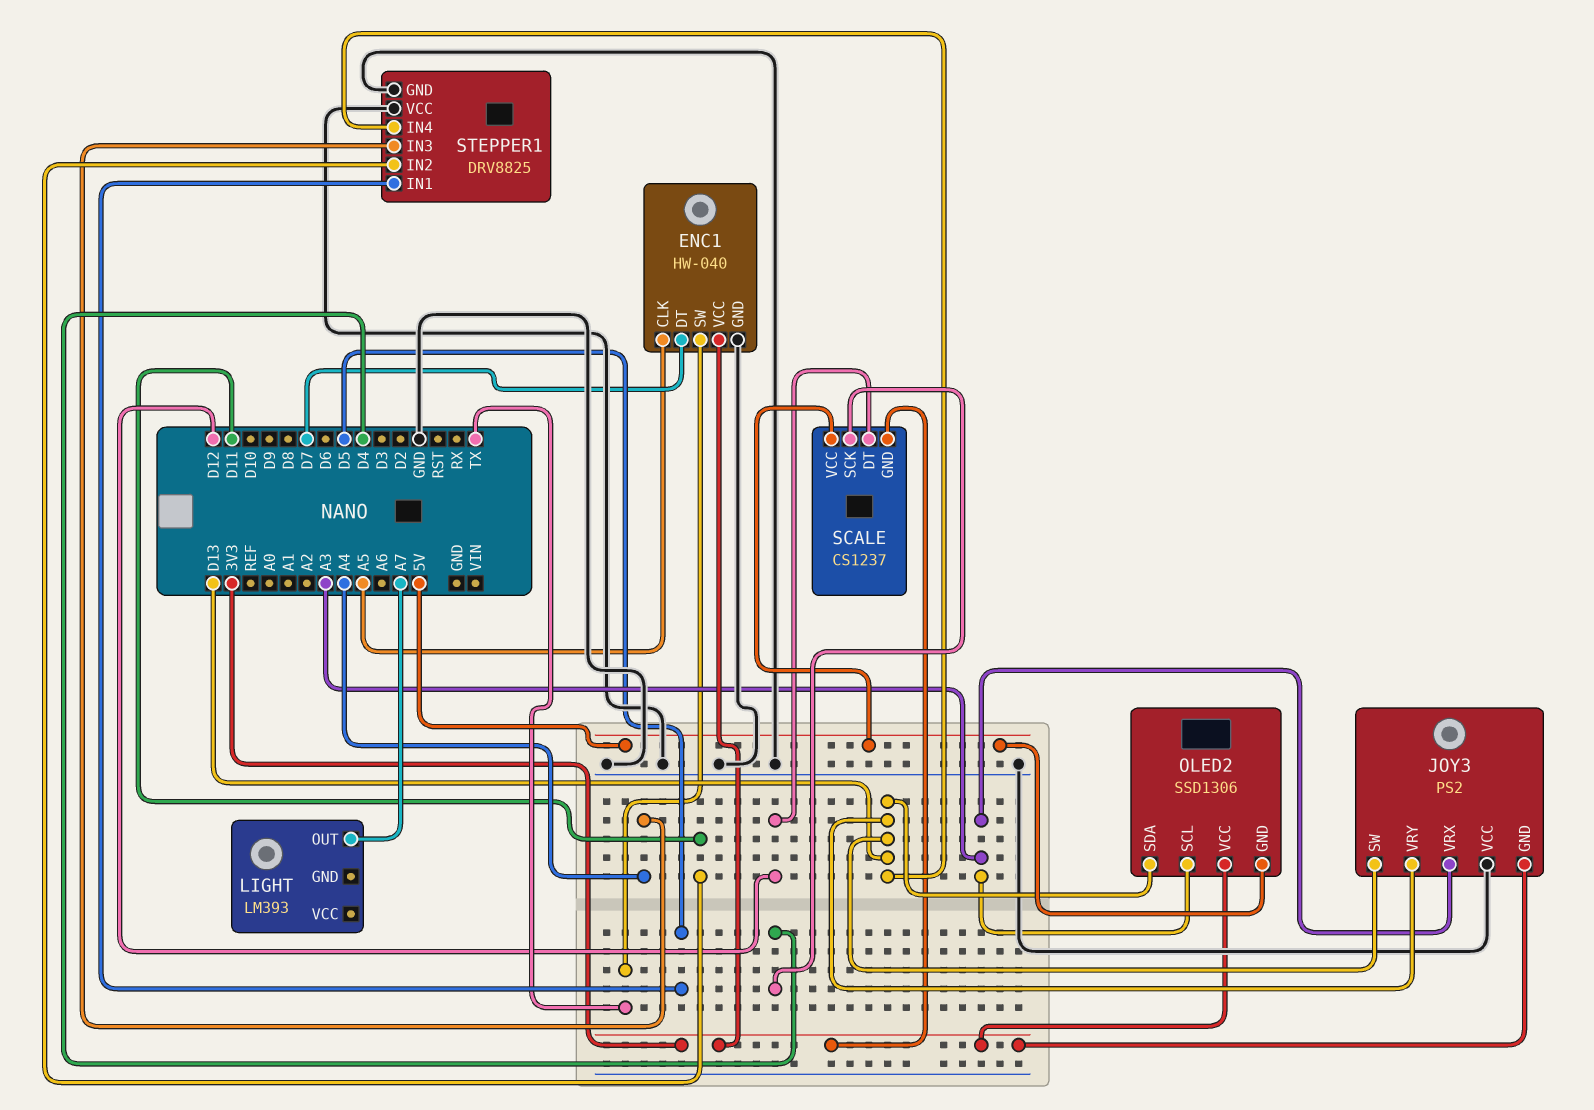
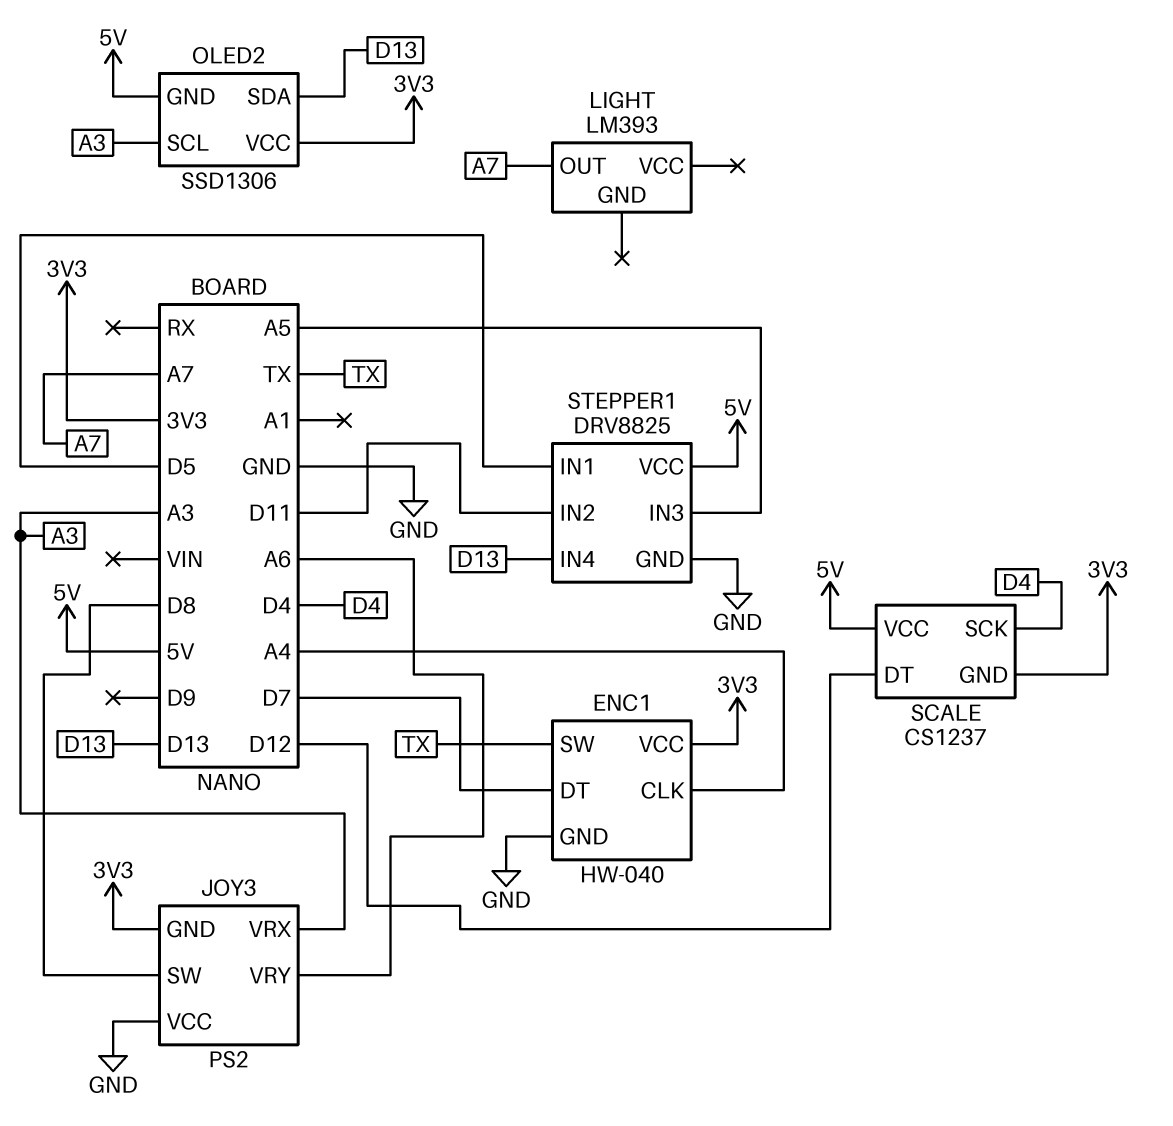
ENC1 pin CLK: A5 -> A4
JOY3 pin SW: D13 -> D8
JOY3 pin VRY: D13 -> A6
STEPPER1 pin IN3: A4 -> A5
STEPPER1 pin VCC: GND -> 5V

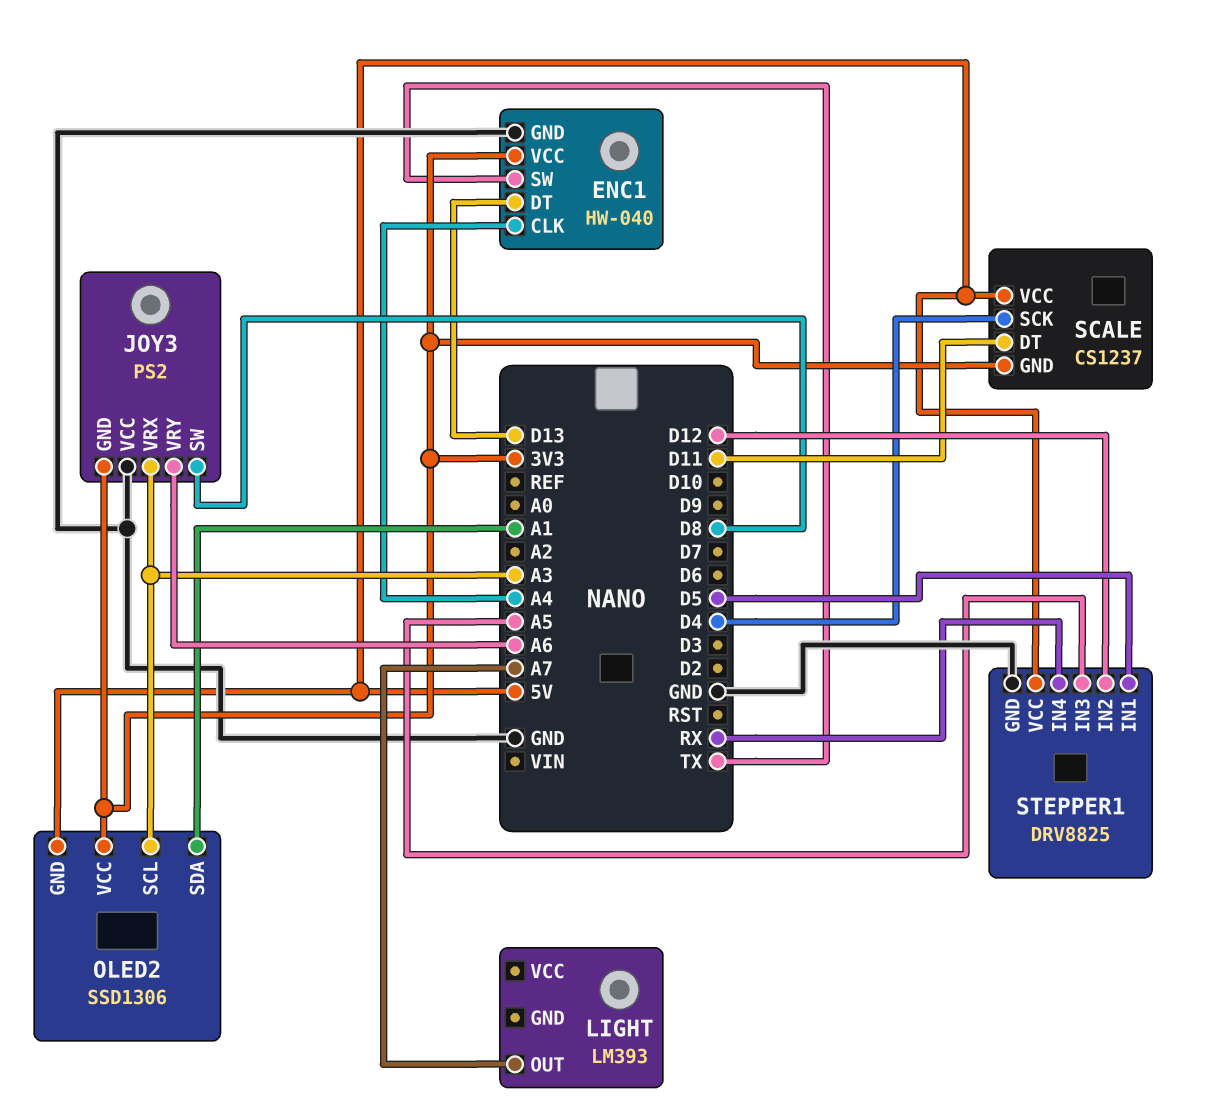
ENC1 pin DT: D7 -> D13
OLED2 pin SDA: D13 -> A1
SCALE pin DT: D12 -> D11
STEPPER1 pin IN2: D11 -> D12
STEPPER1 pin IN4: D13 -> RX

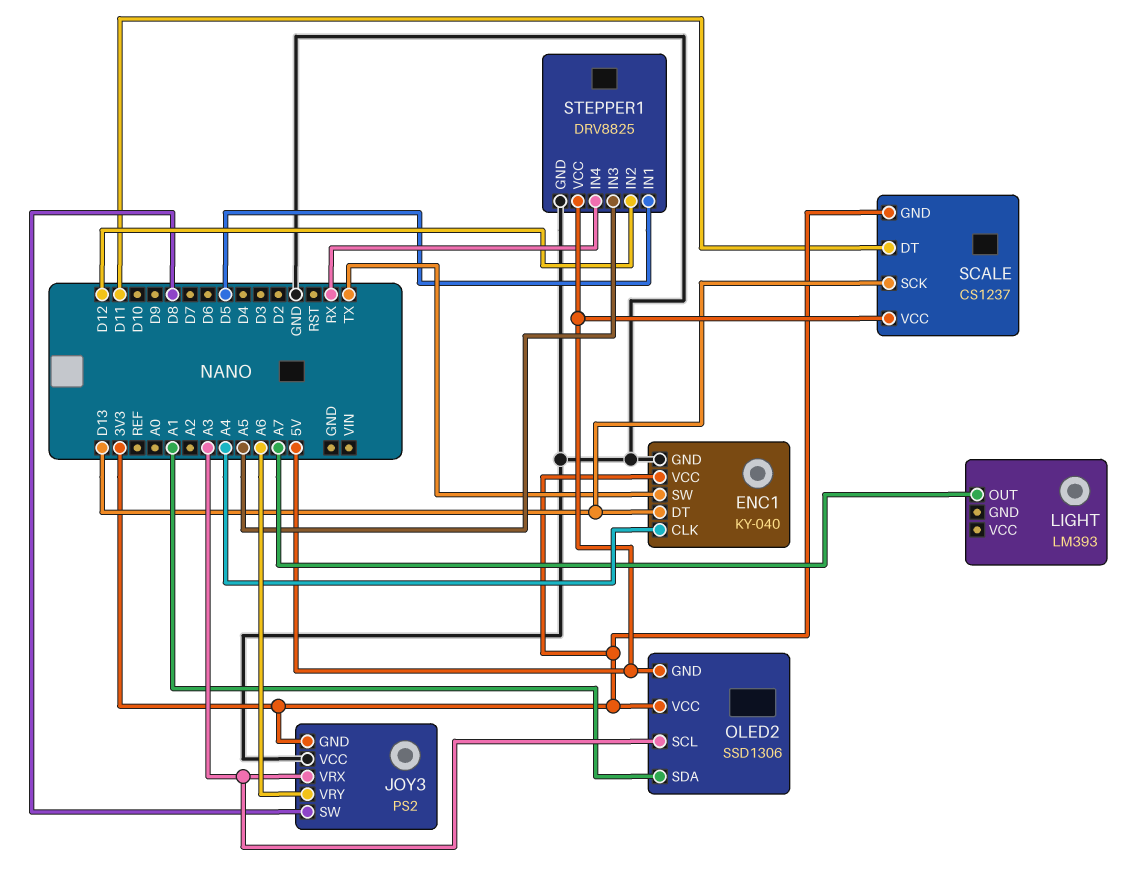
ENC1: HW-040 -> KY-040
SCALE pin SCK: D4 -> D13

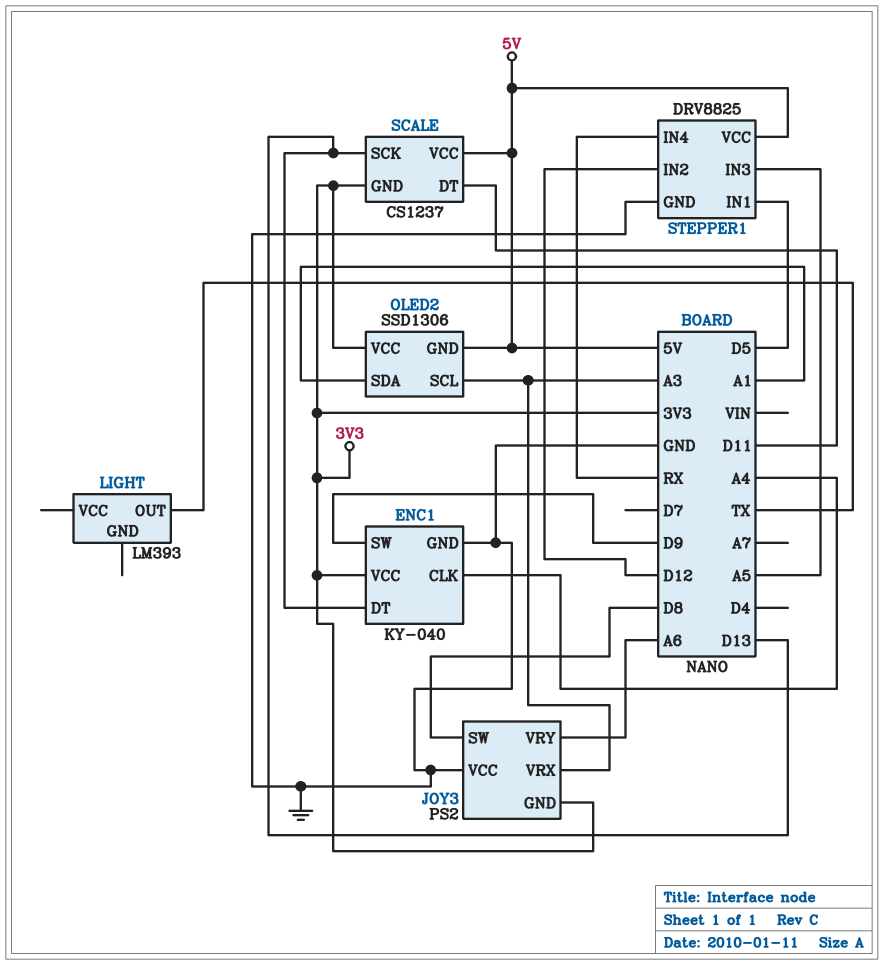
ENC1 pin SW: TX -> D9
LIGHT pin OUT: A7 -> TX

